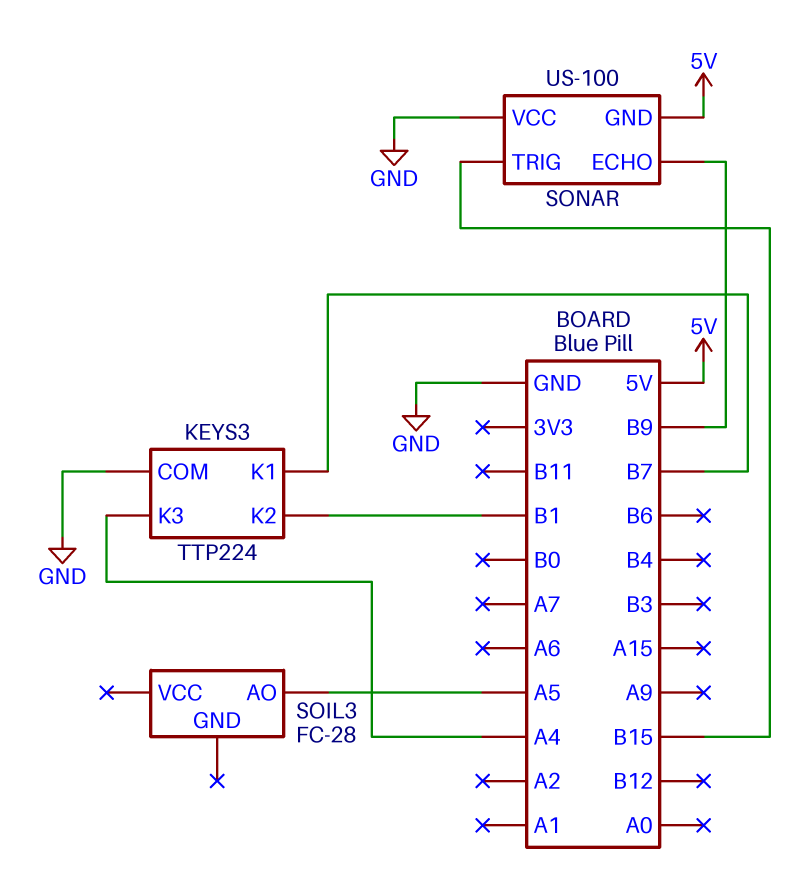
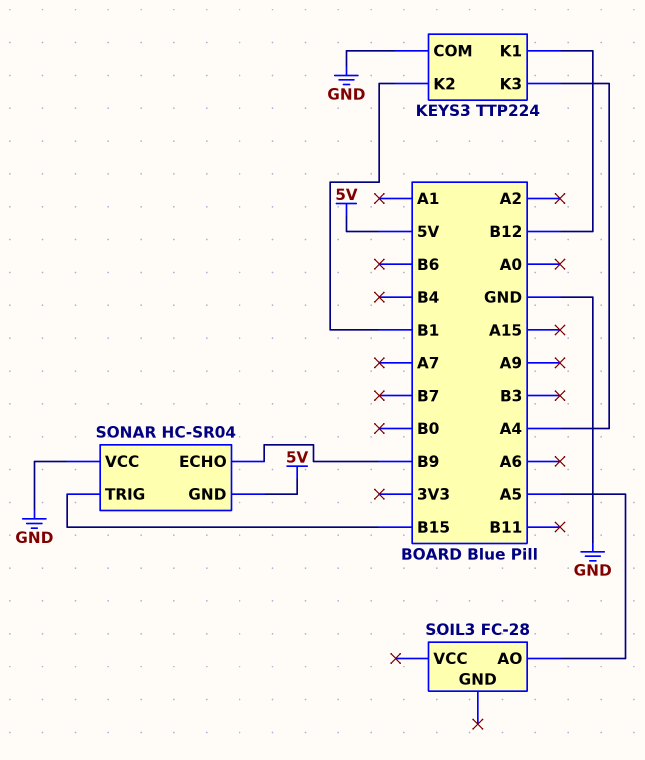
KEYS3 pin K1: B7 -> B12
SONAR: US-100 -> HC-SR04

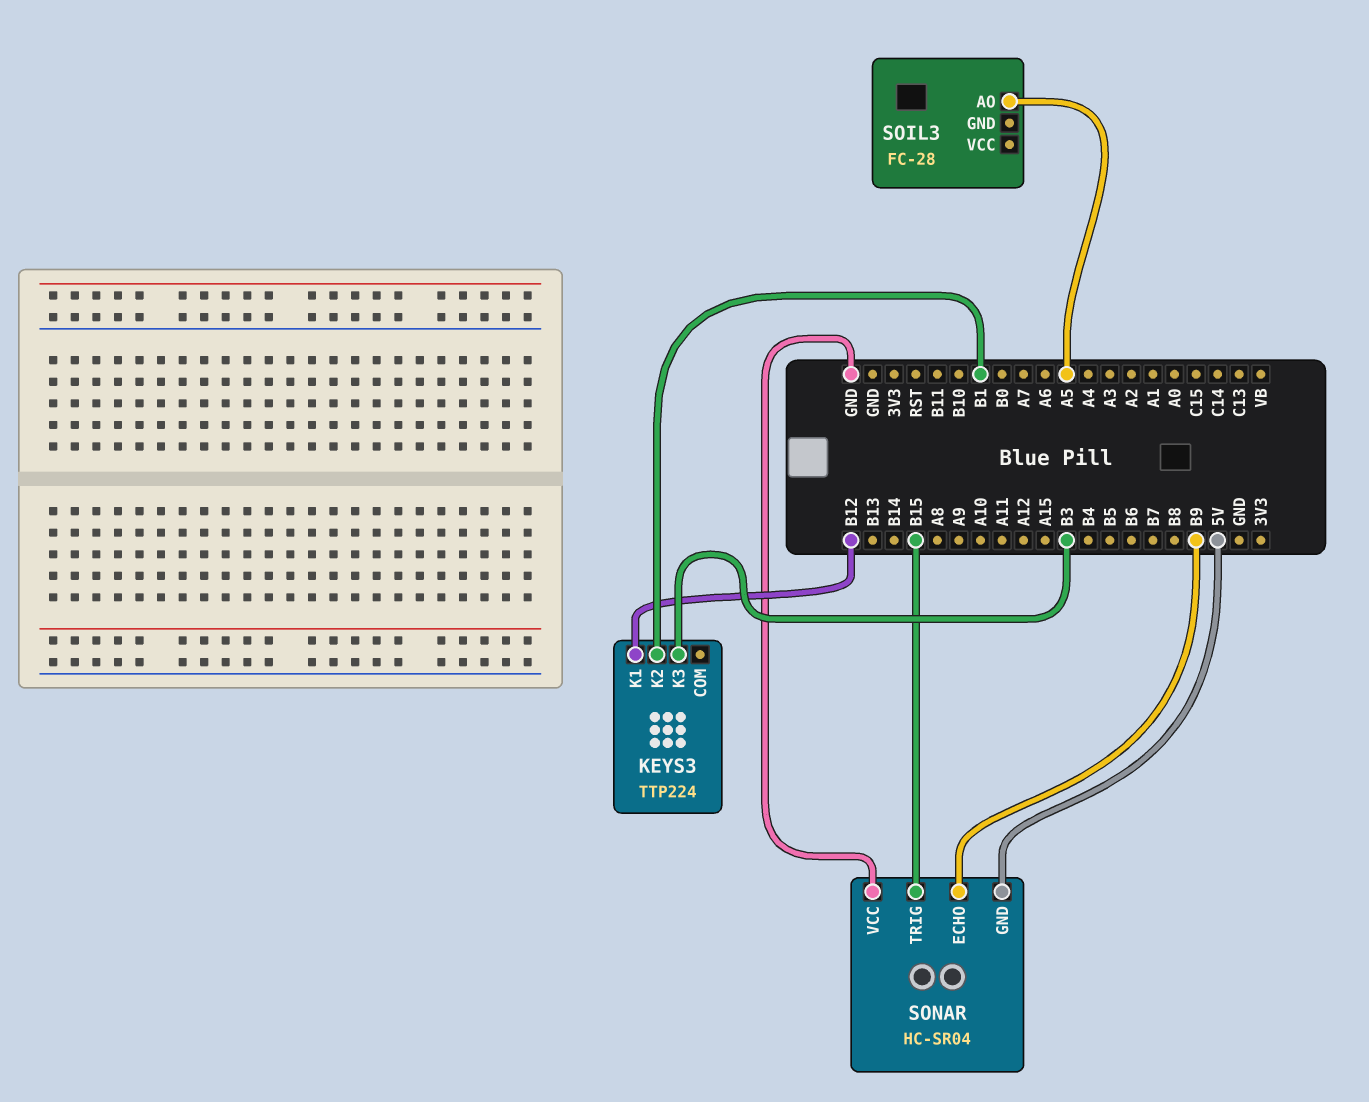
KEYS3 pin COM: GND -> none
KEYS3 pin K3: A4 -> B3

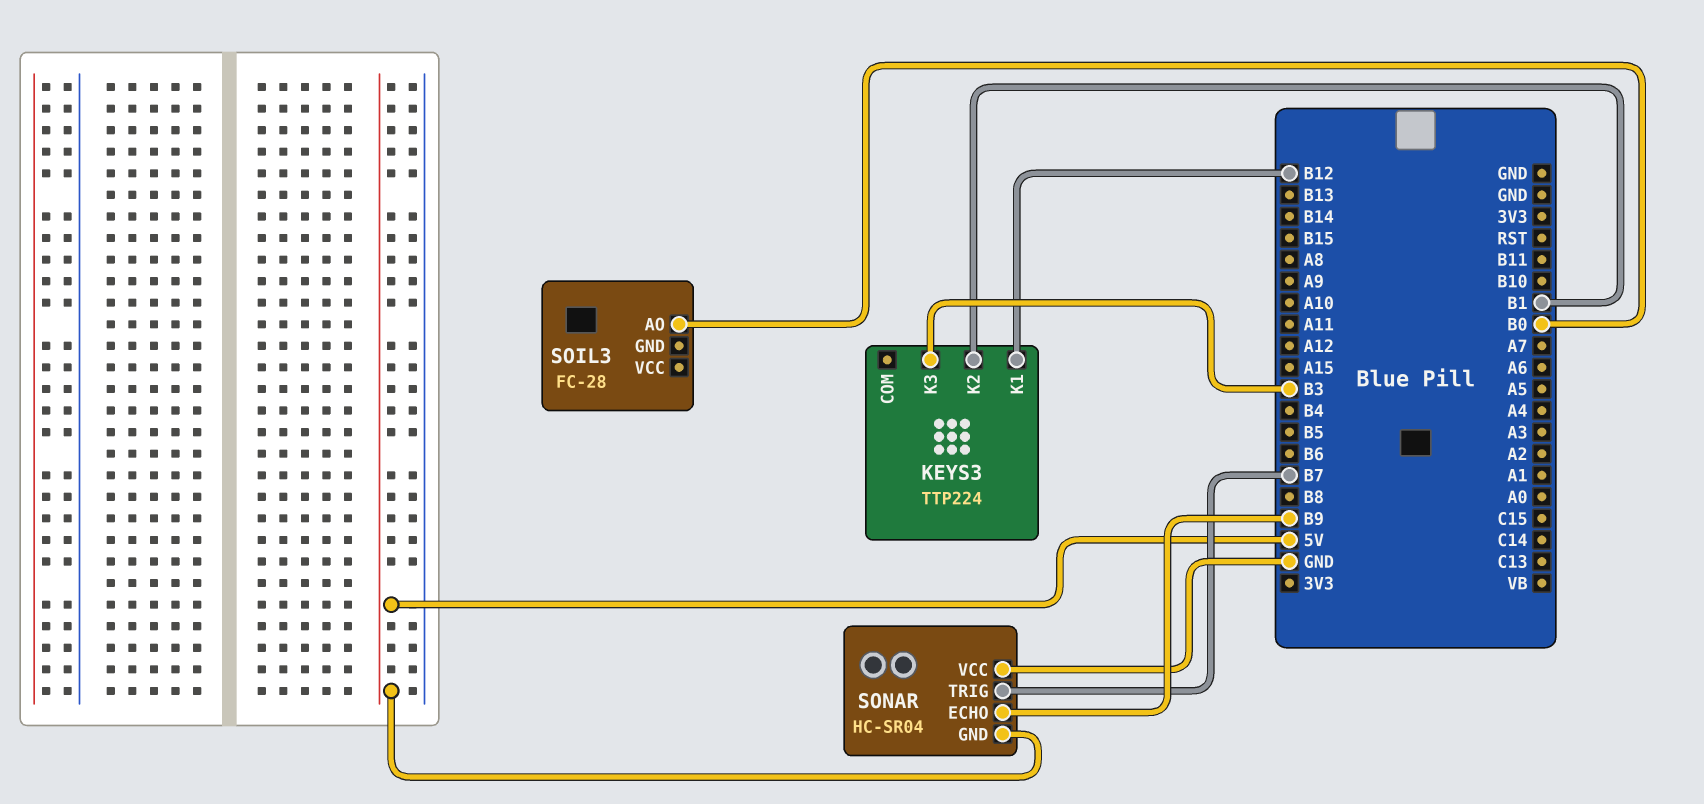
SOIL3 pin AO: A5 -> B0
SONAR pin TRIG: B15 -> B7

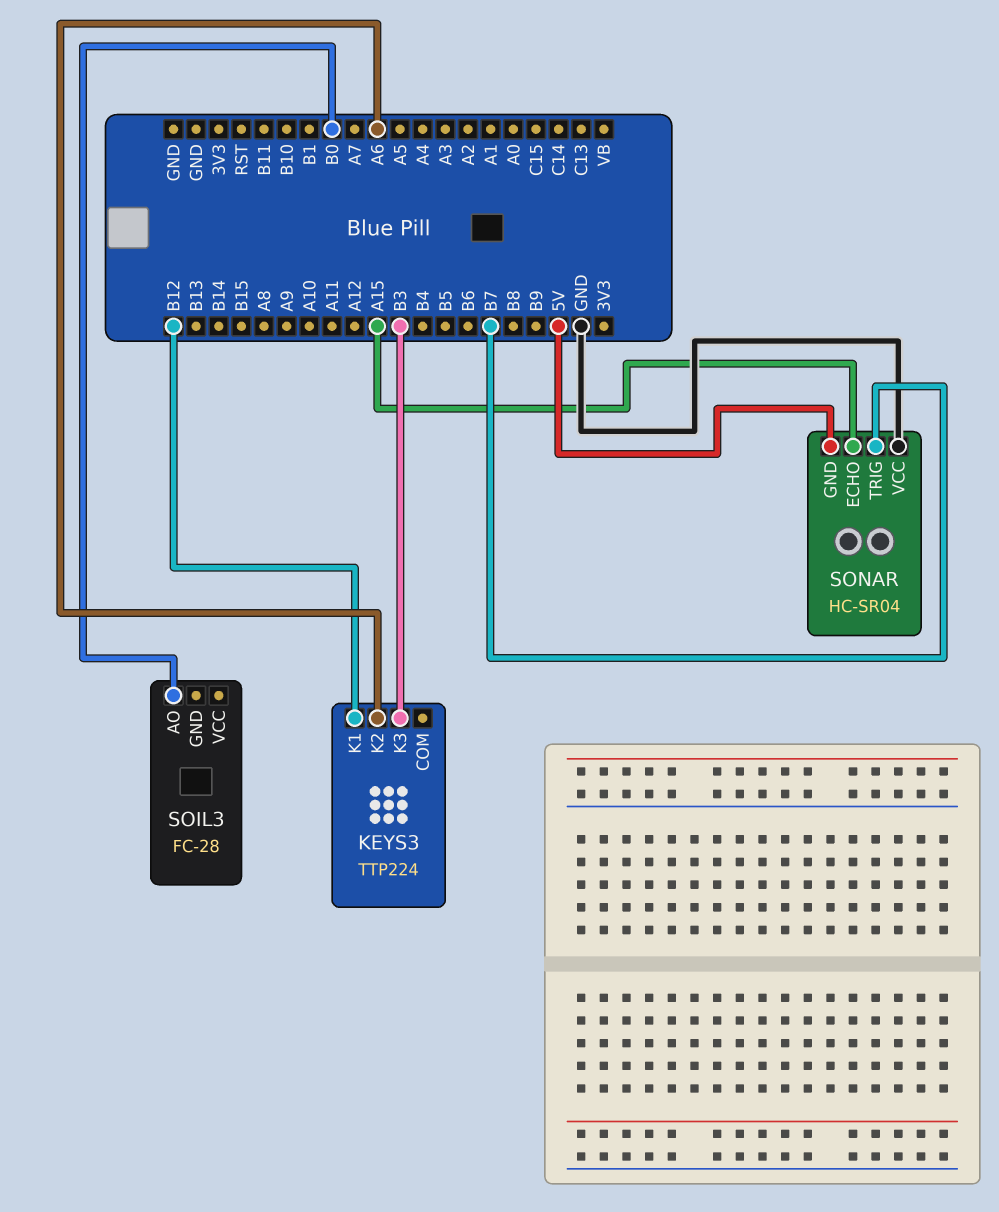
KEYS3 pin K2: B1 -> A6
SONAR pin ECHO: B9 -> A15

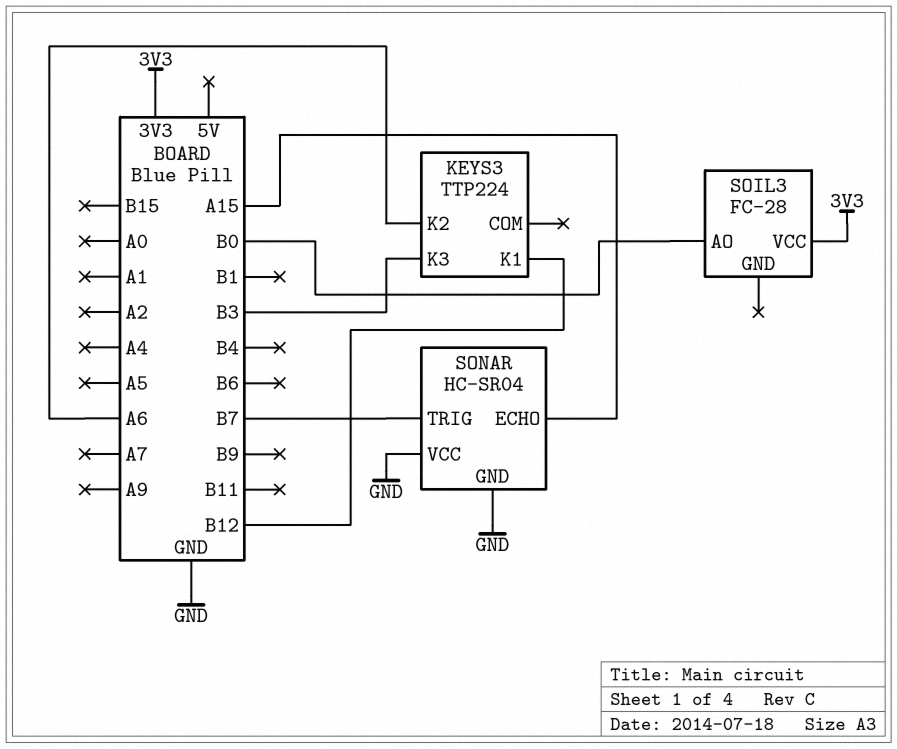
SOIL3 pin VCC: none -> 3V3
SONAR pin GND: 5V -> GND

